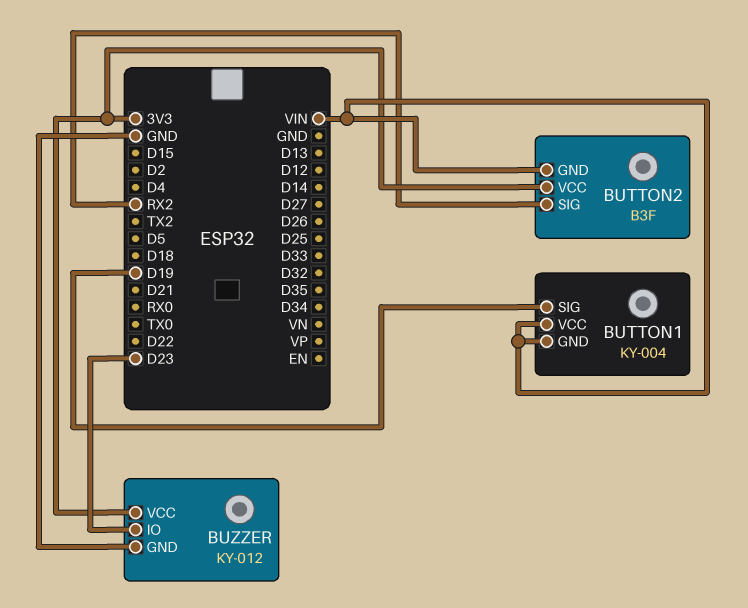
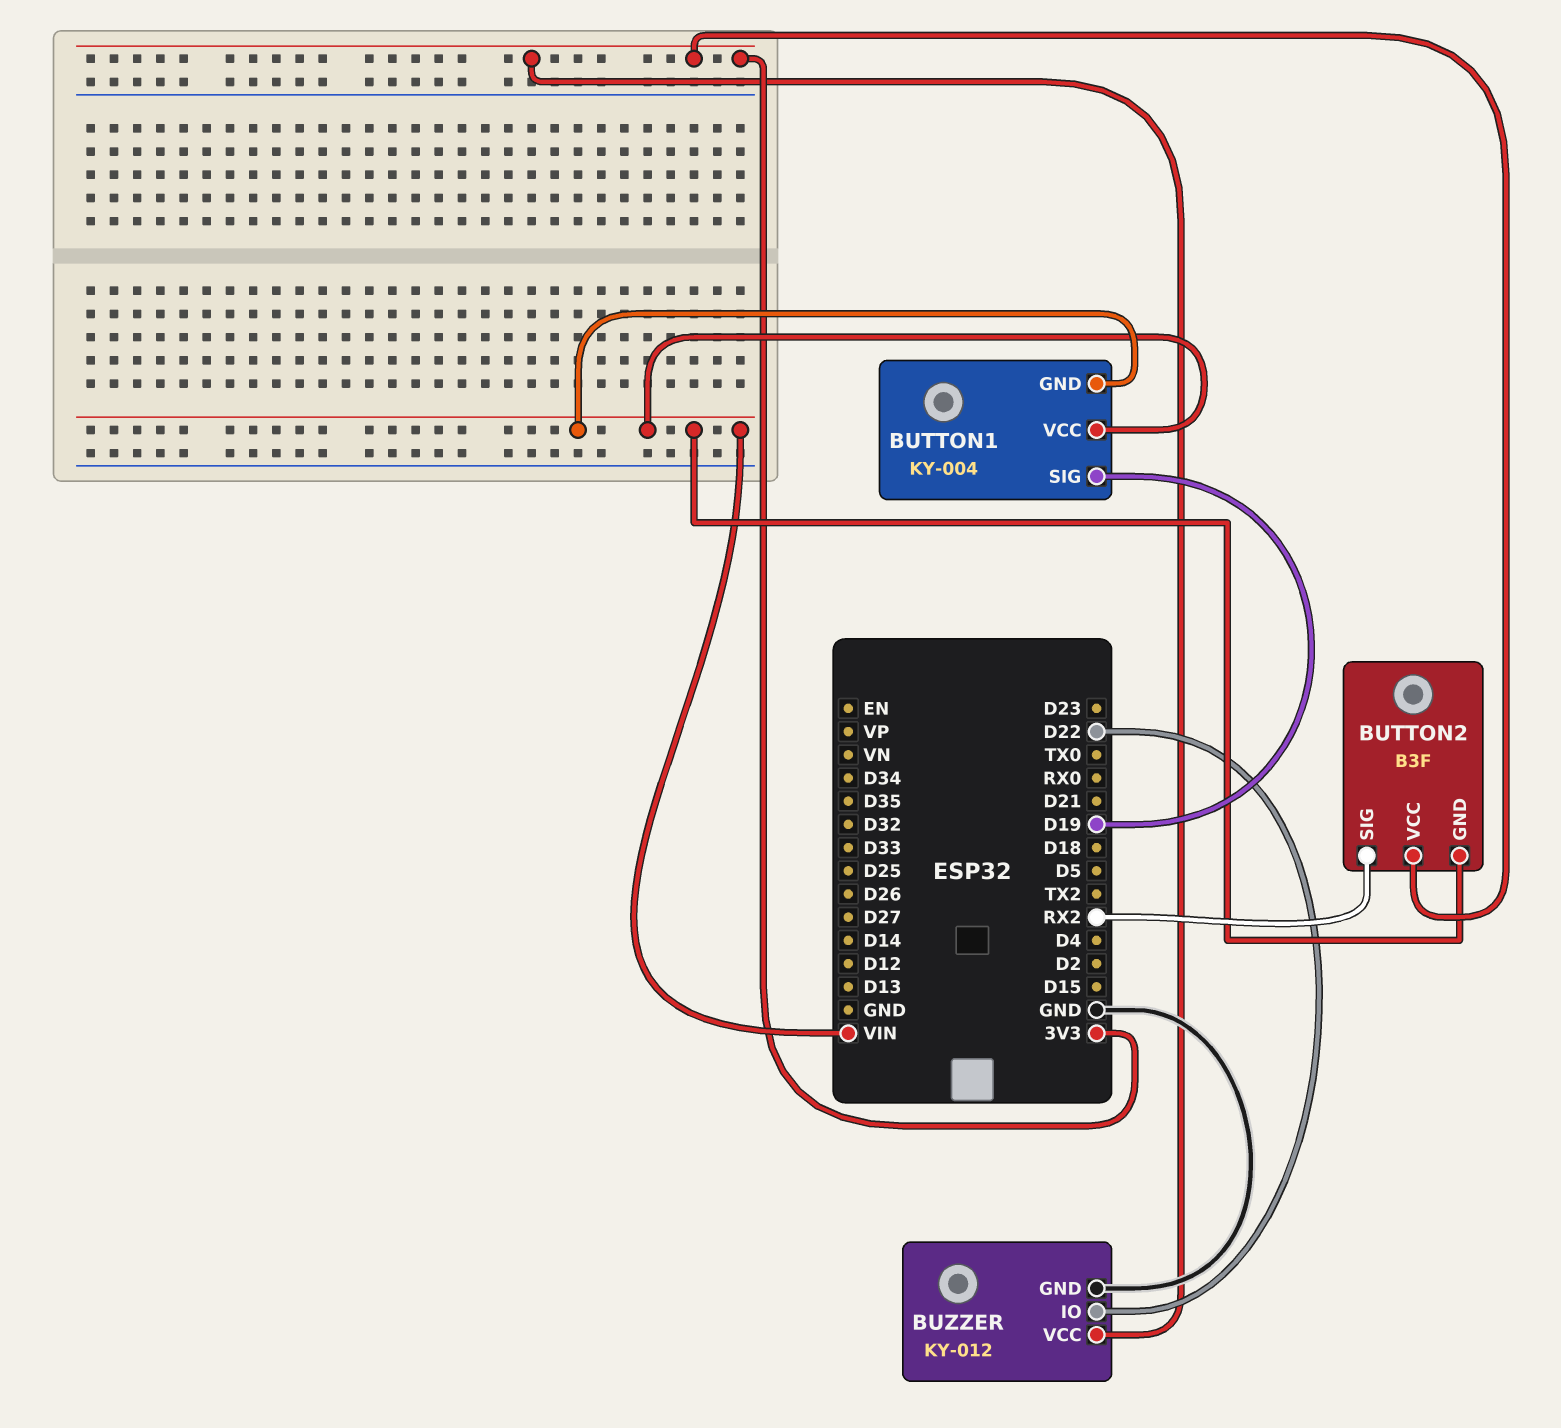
BUZZER pin IO: D23 -> D22

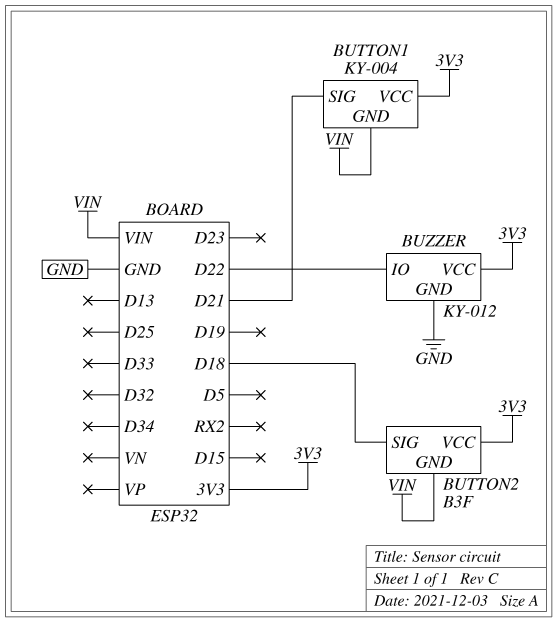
BUTTON1 pin SIG: D19 -> D21
BUTTON1 pin VCC: VIN -> 3V3
BUTTON2 pin SIG: RX2 -> D18

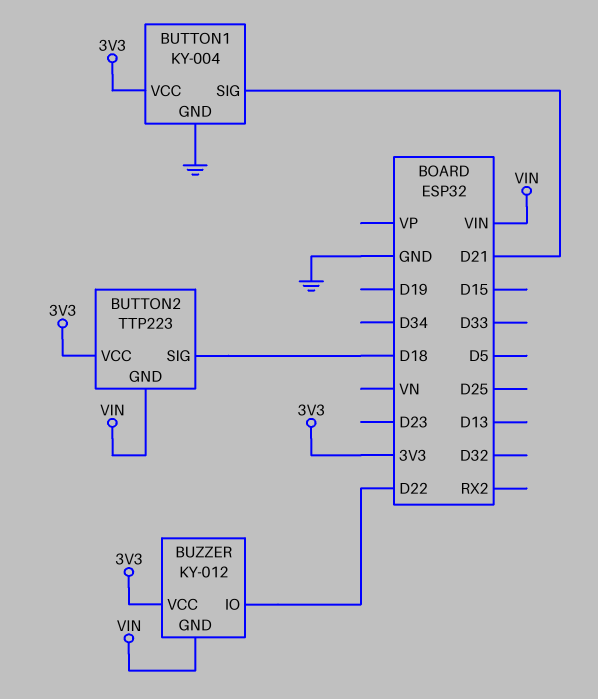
BUTTON1 pin GND: VIN -> GND
BUTTON2: B3F -> TTP223
BUZZER pin GND: GND -> VIN

